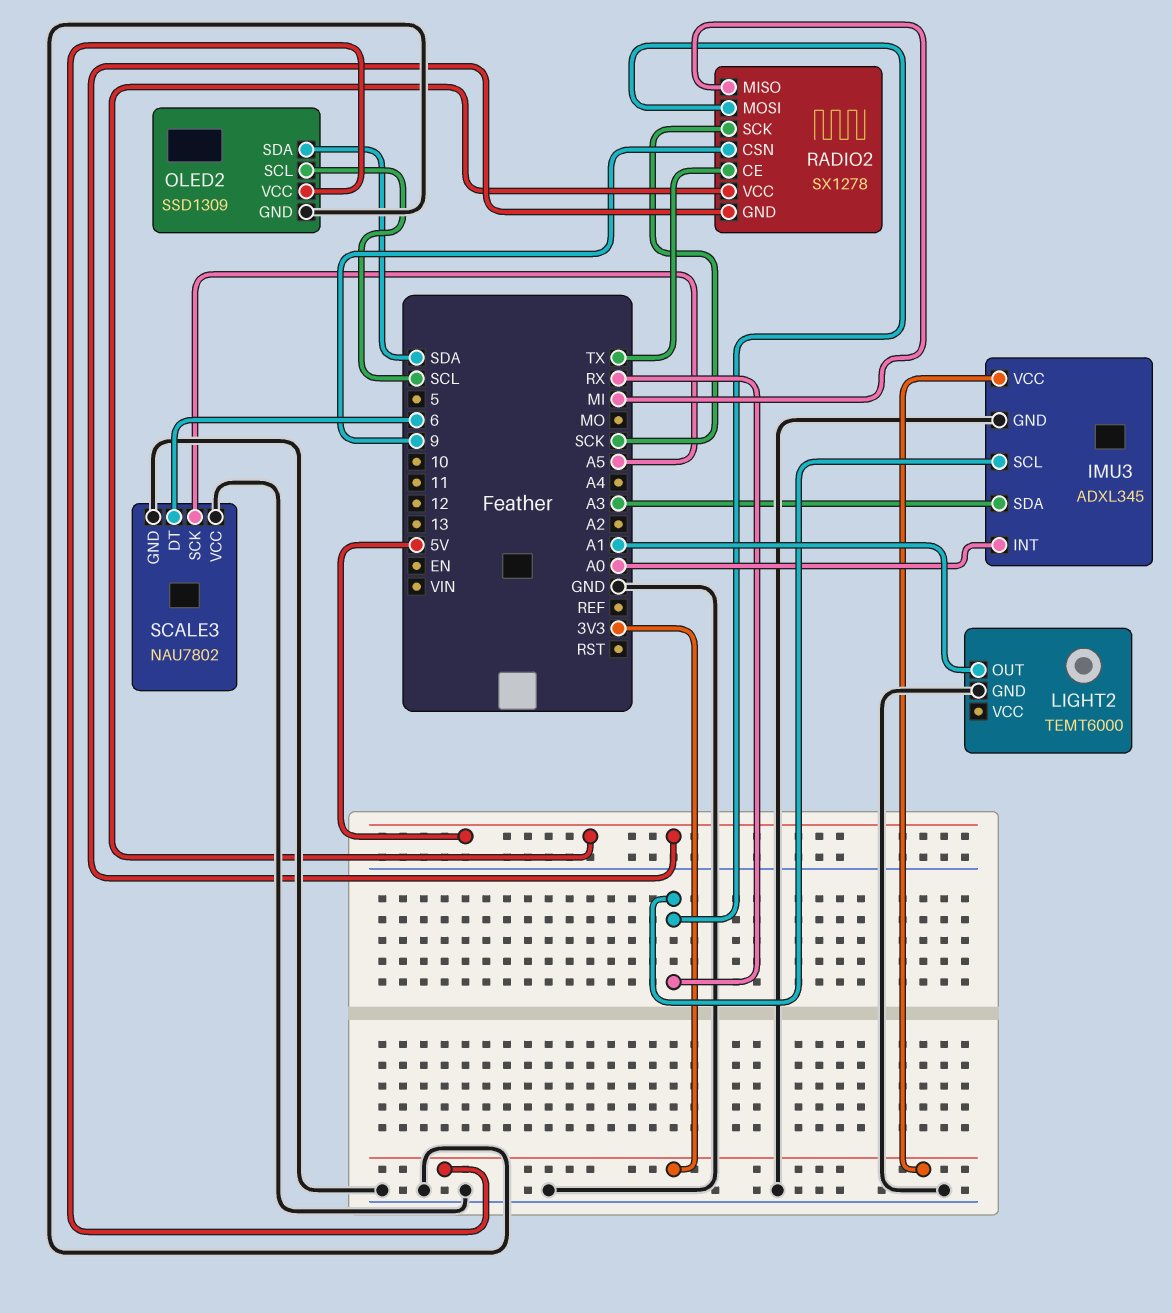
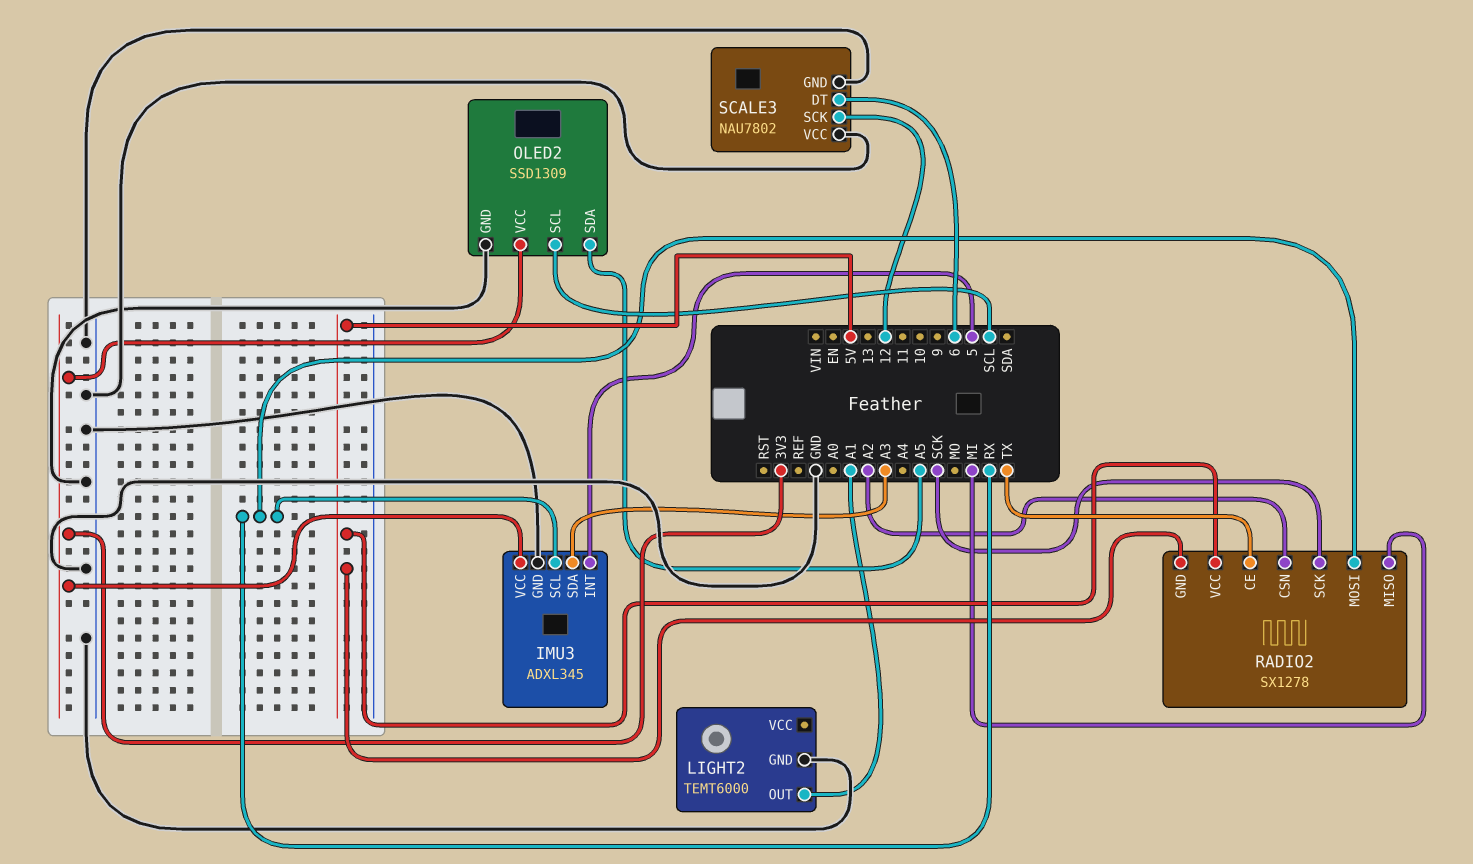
IMU3 pin INT: A0 -> 5
OLED2 pin SDA: SDA -> A5
RADIO2 pin CSN: 9 -> A2
SCALE3 pin SCK: A5 -> 12

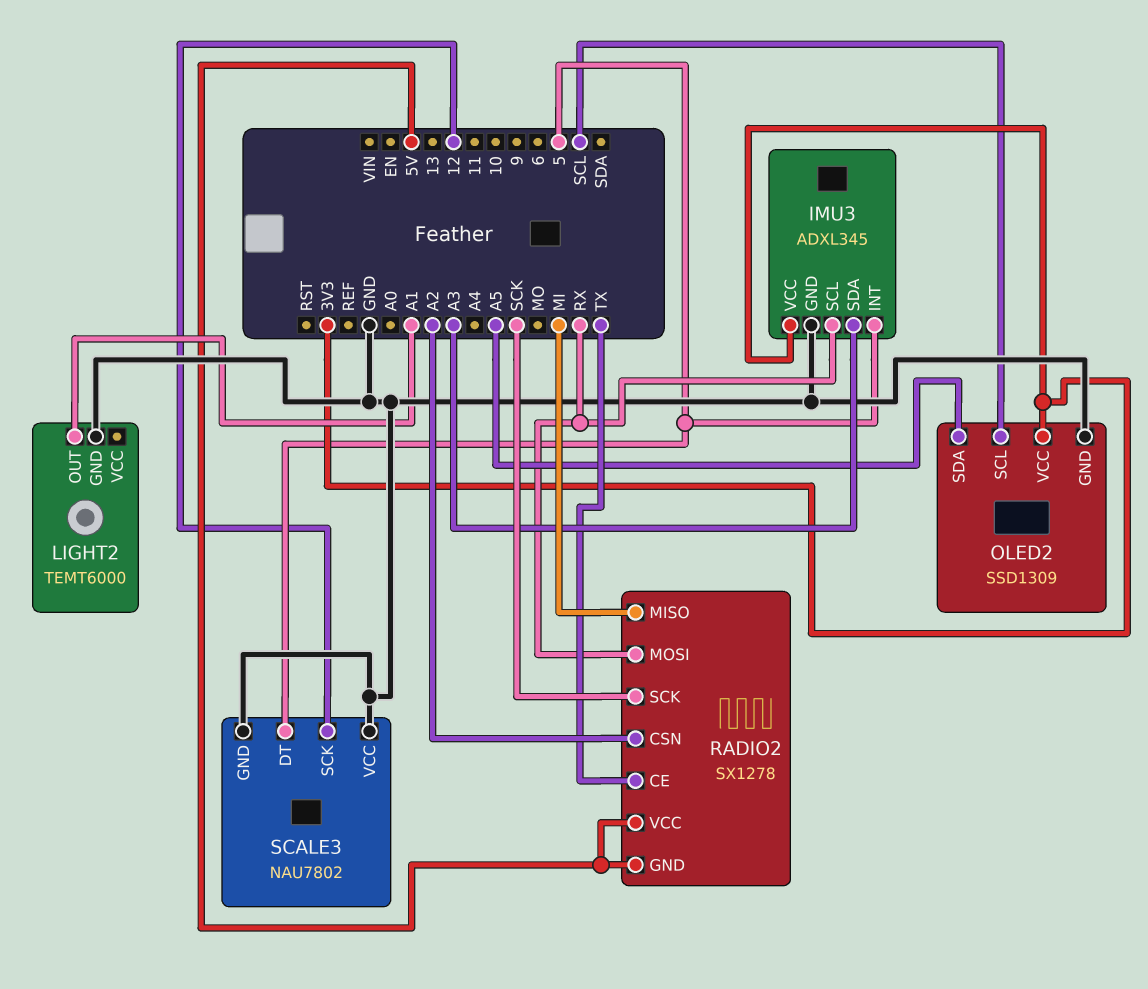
SCALE3 pin DT: 6 -> 5

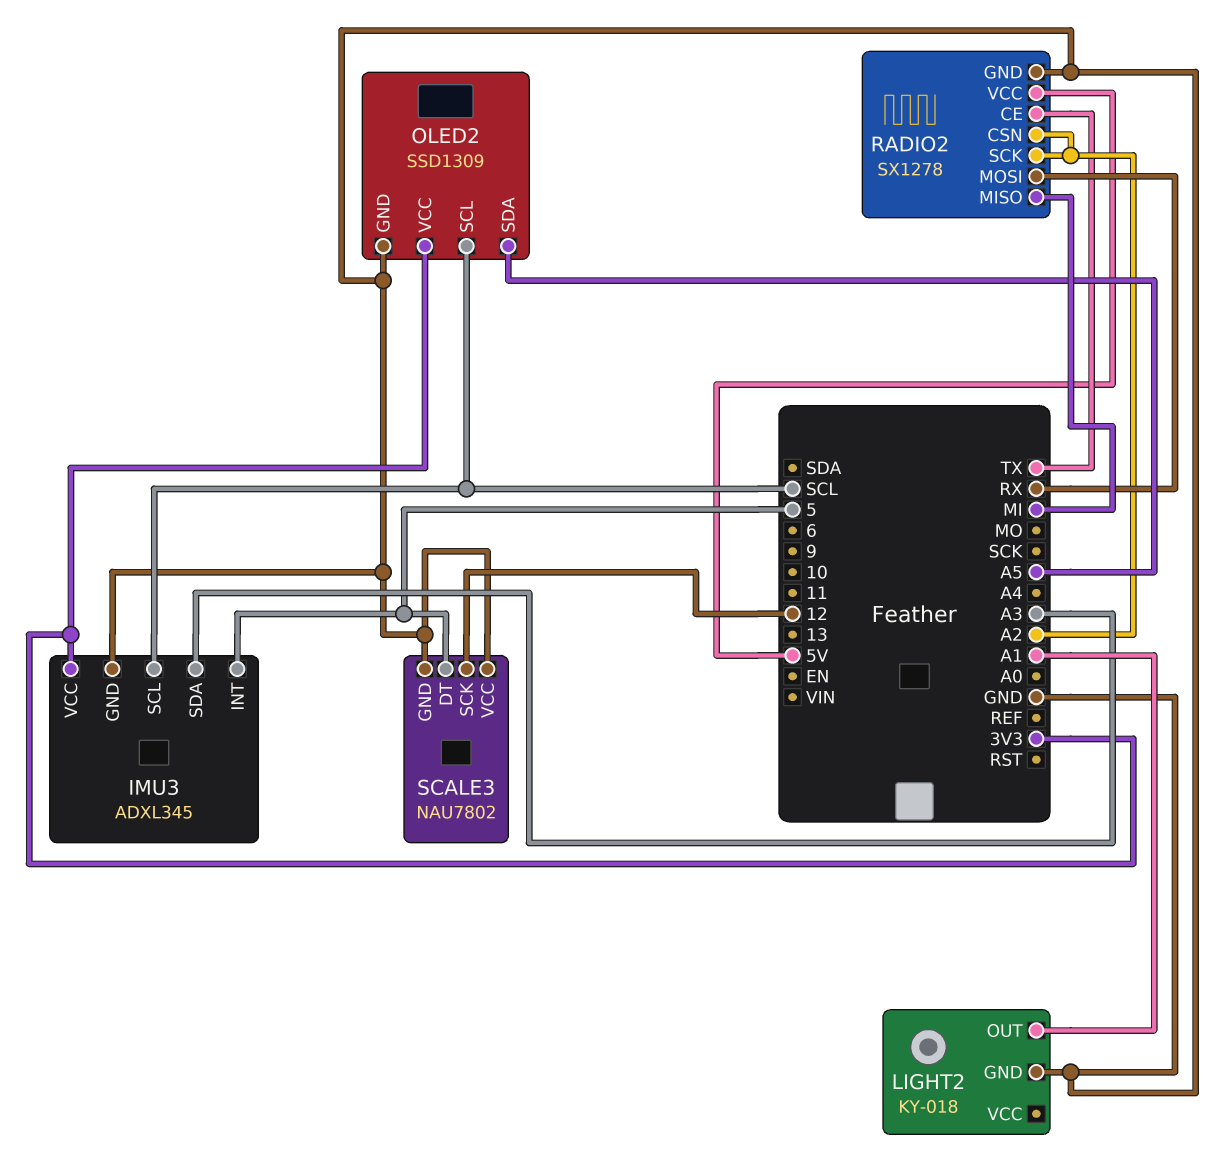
IMU3 pin SCL: RX -> SCL
LIGHT2: TEMT6000 -> KY-018
RADIO2 pin GND: 5V -> GND
RADIO2 pin SCK: SCK -> A2

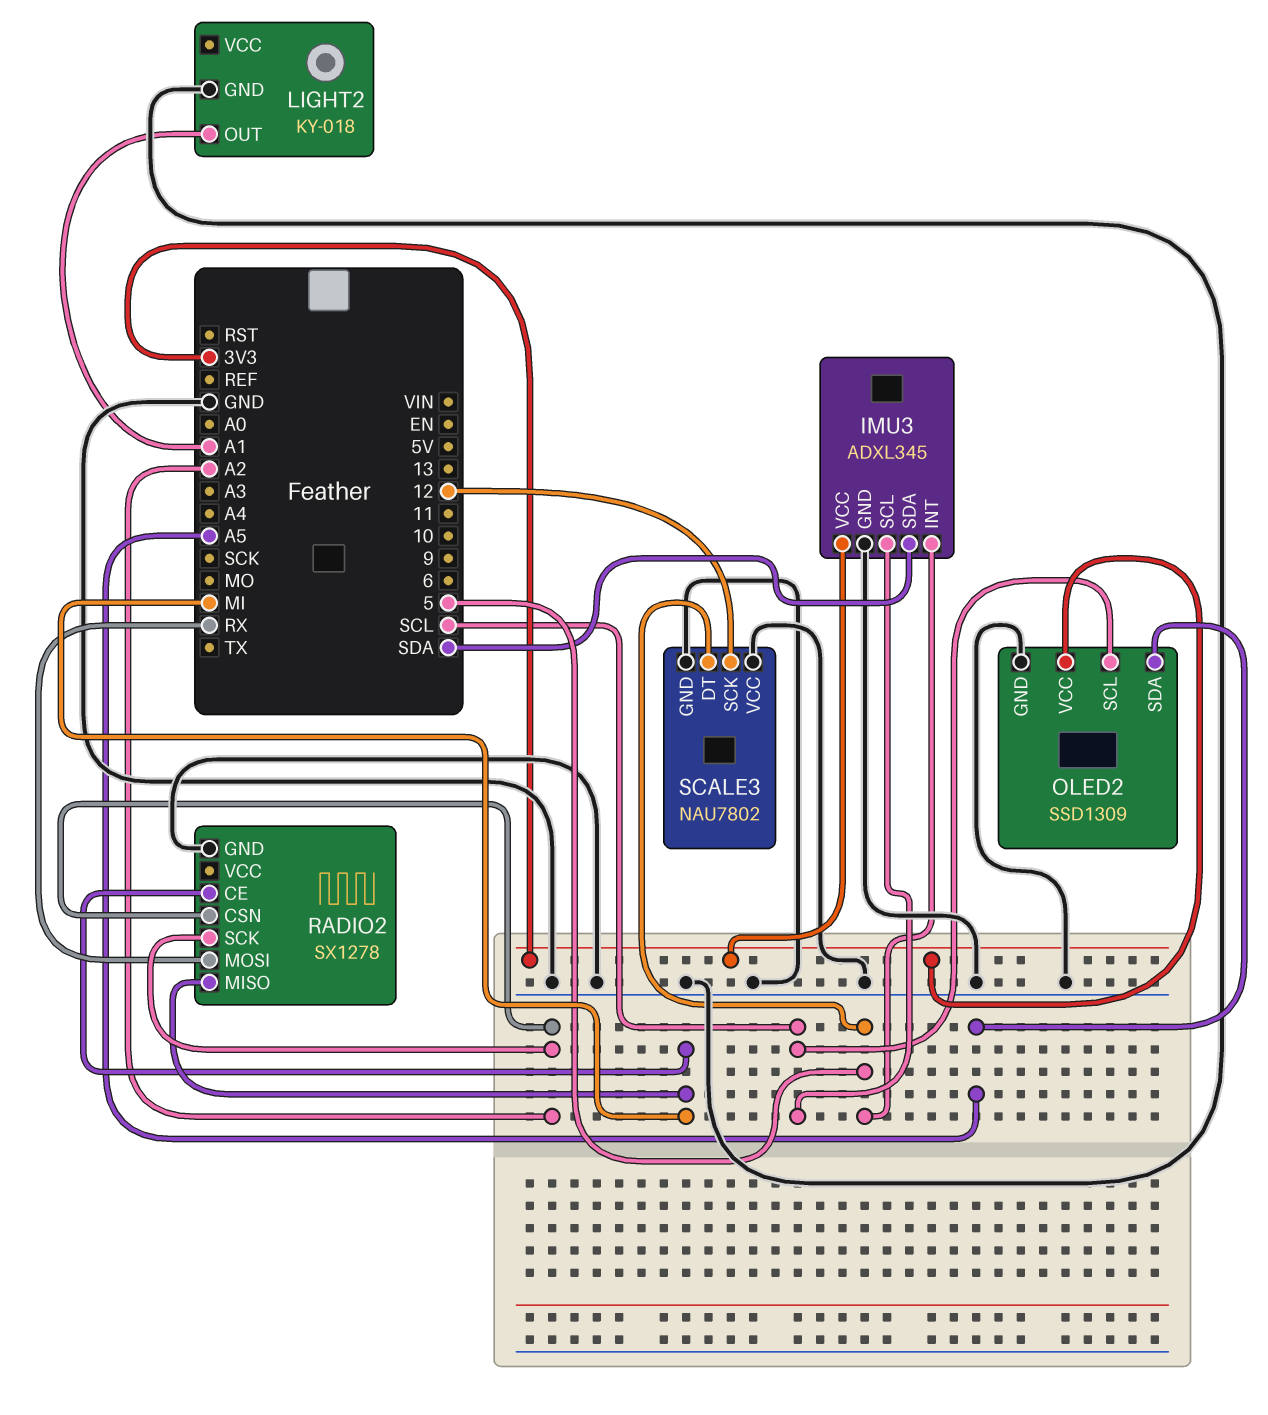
IMU3 pin SDA: A3 -> SDA
RADIO2 pin CE: TX -> MI
RADIO2 pin VCC: 5V -> none

